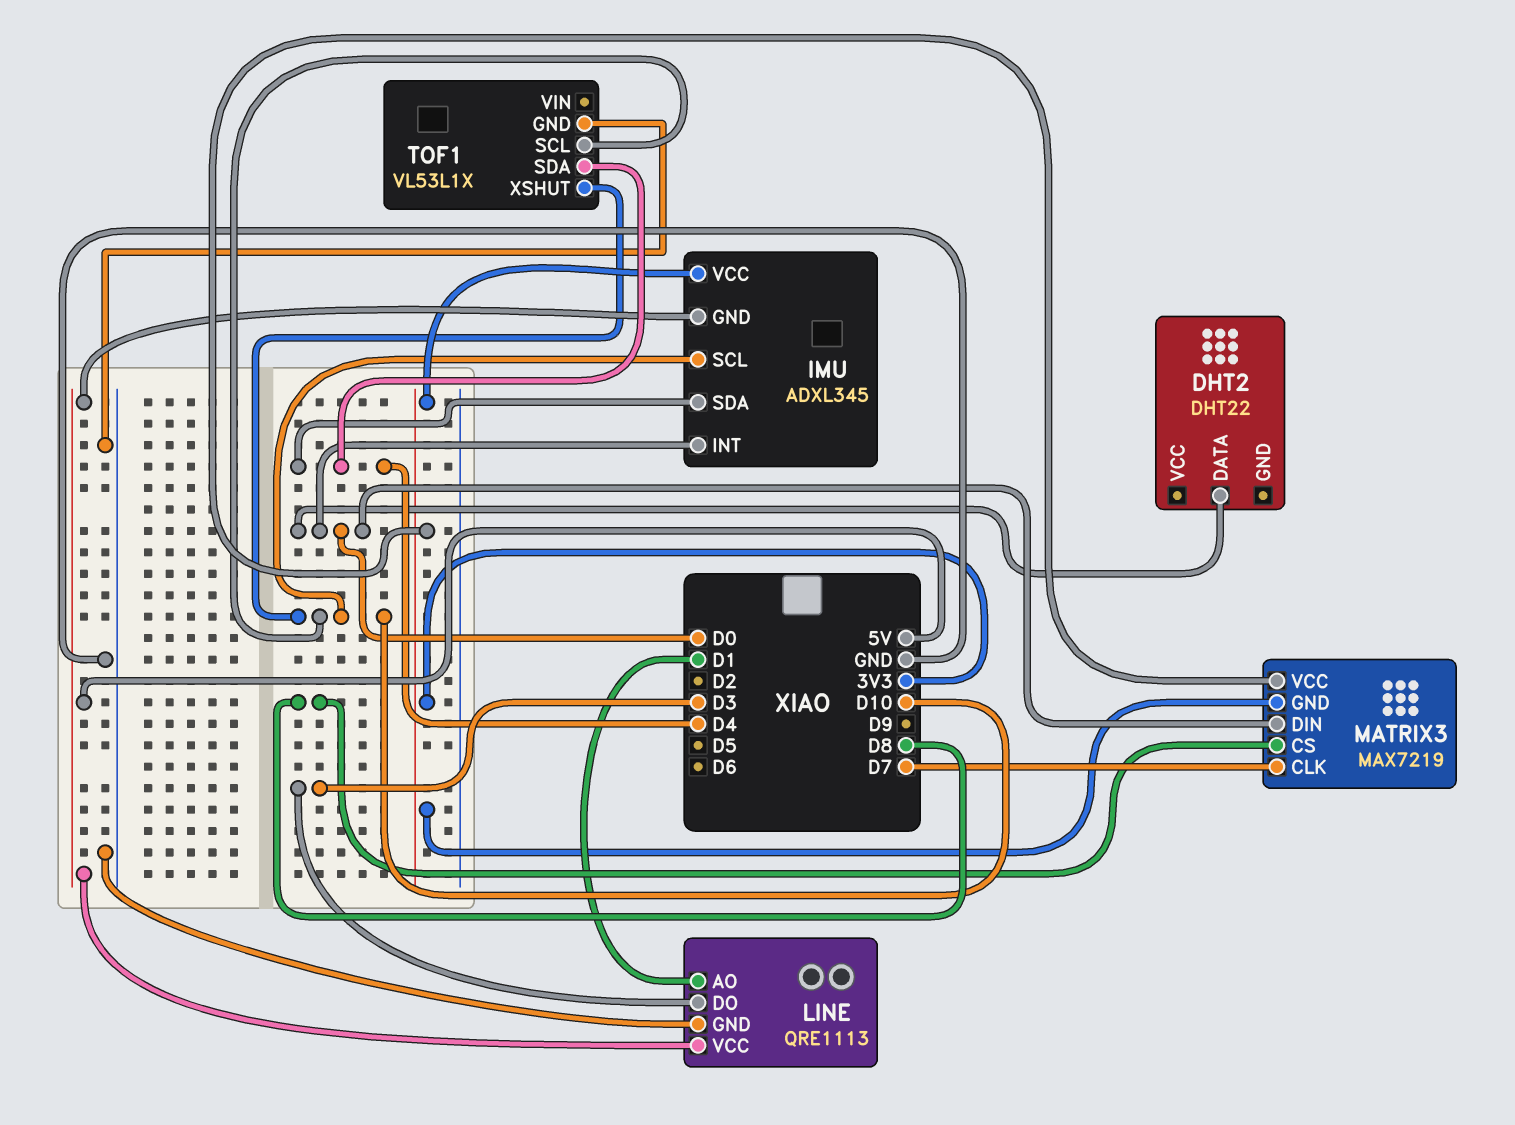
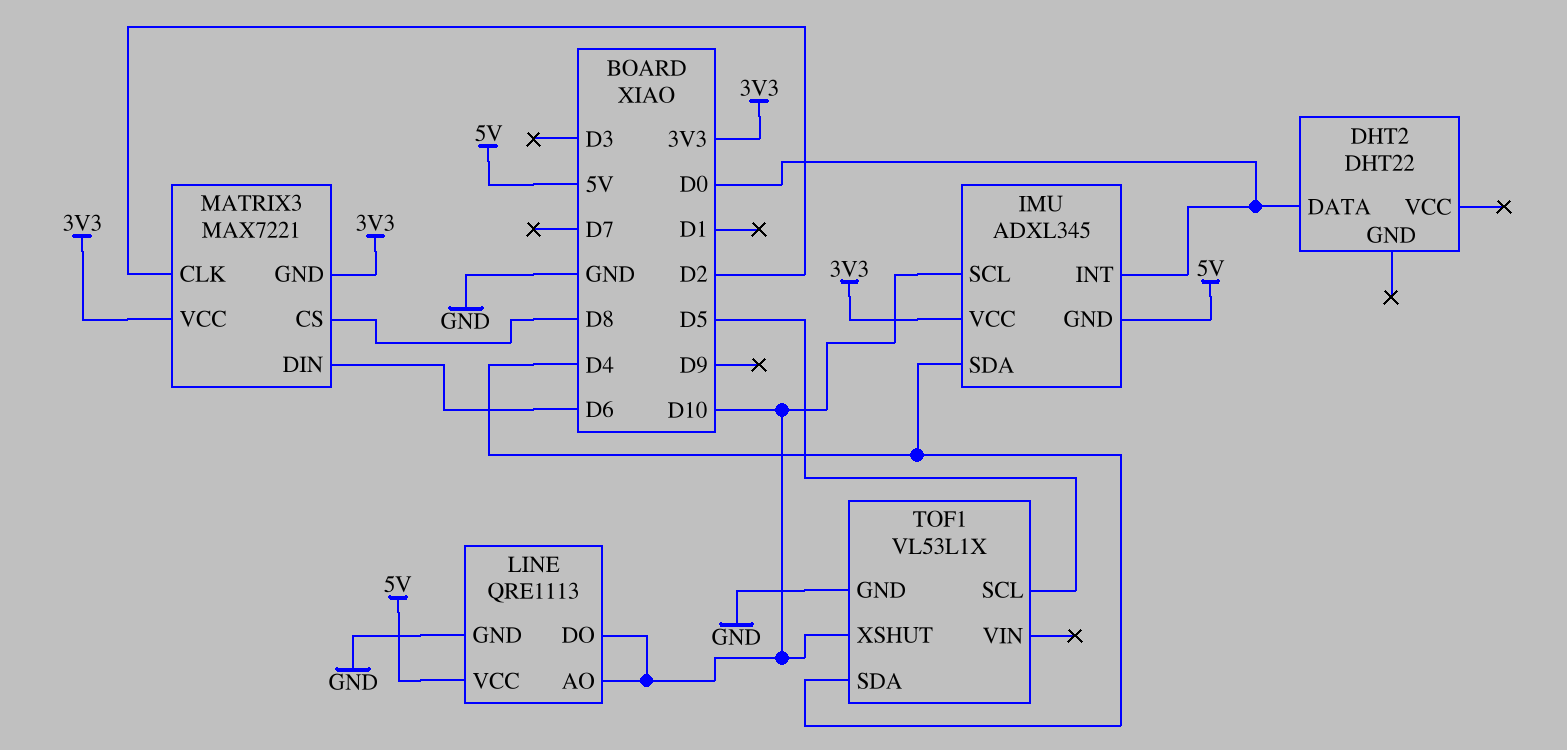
LINE pin AO: D1 -> D10
LINE pin DO: D3 -> D10
MATRIX3: MAX7219 -> MAX7221
MATRIX3 pin CLK: D7 -> D2
MATRIX3 pin DIN: D0 -> D6
TOF1 pin SCL: D10 -> D5

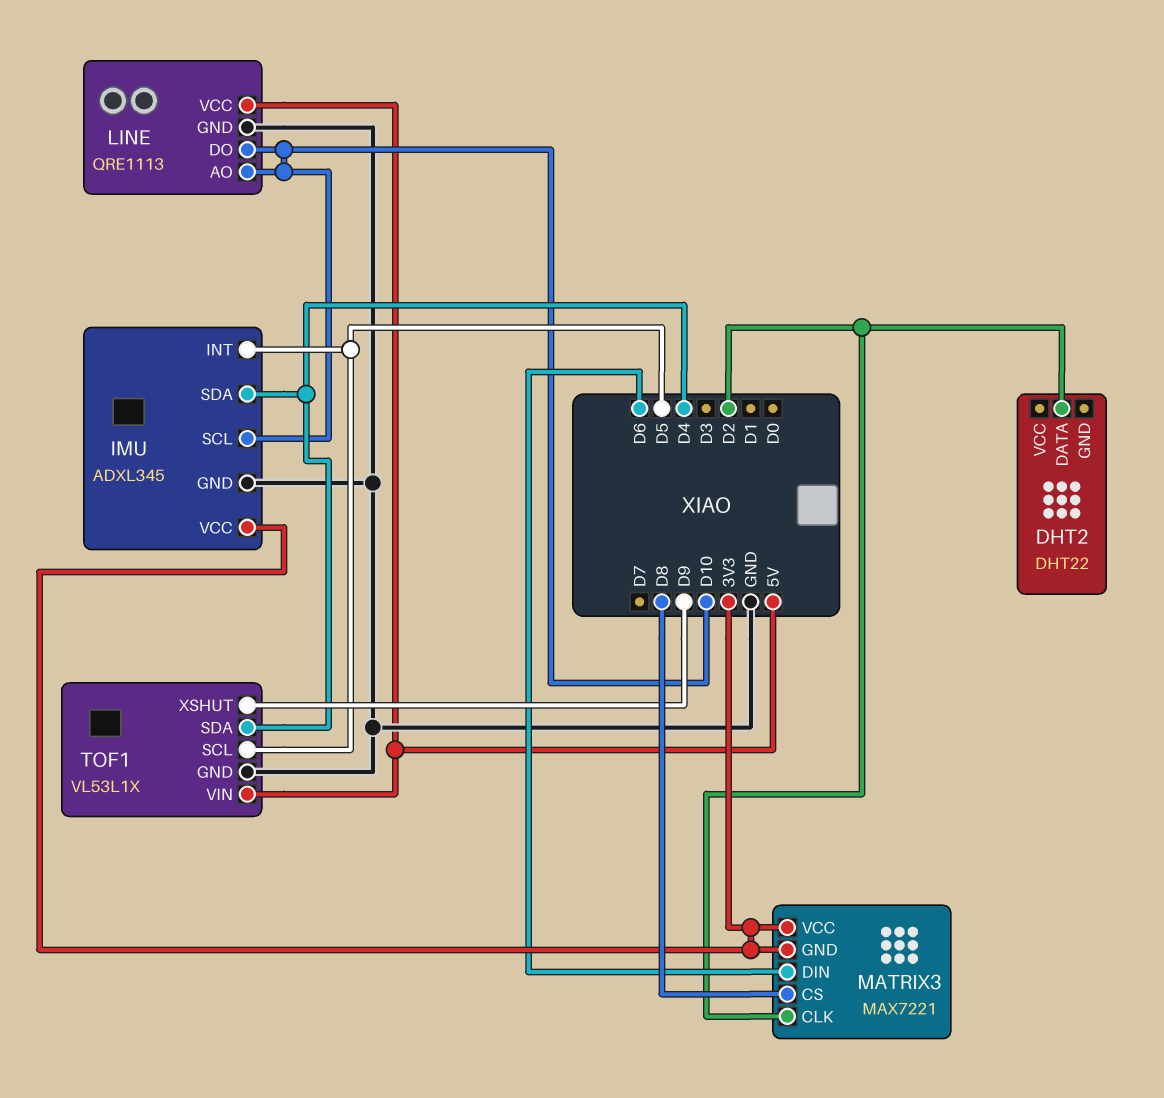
DHT2 pin DATA: D0 -> D2
IMU pin GND: 5V -> GND
IMU pin INT: D0 -> D5
TOF1 pin VIN: none -> 5V
TOF1 pin XSHUT: D10 -> D9

